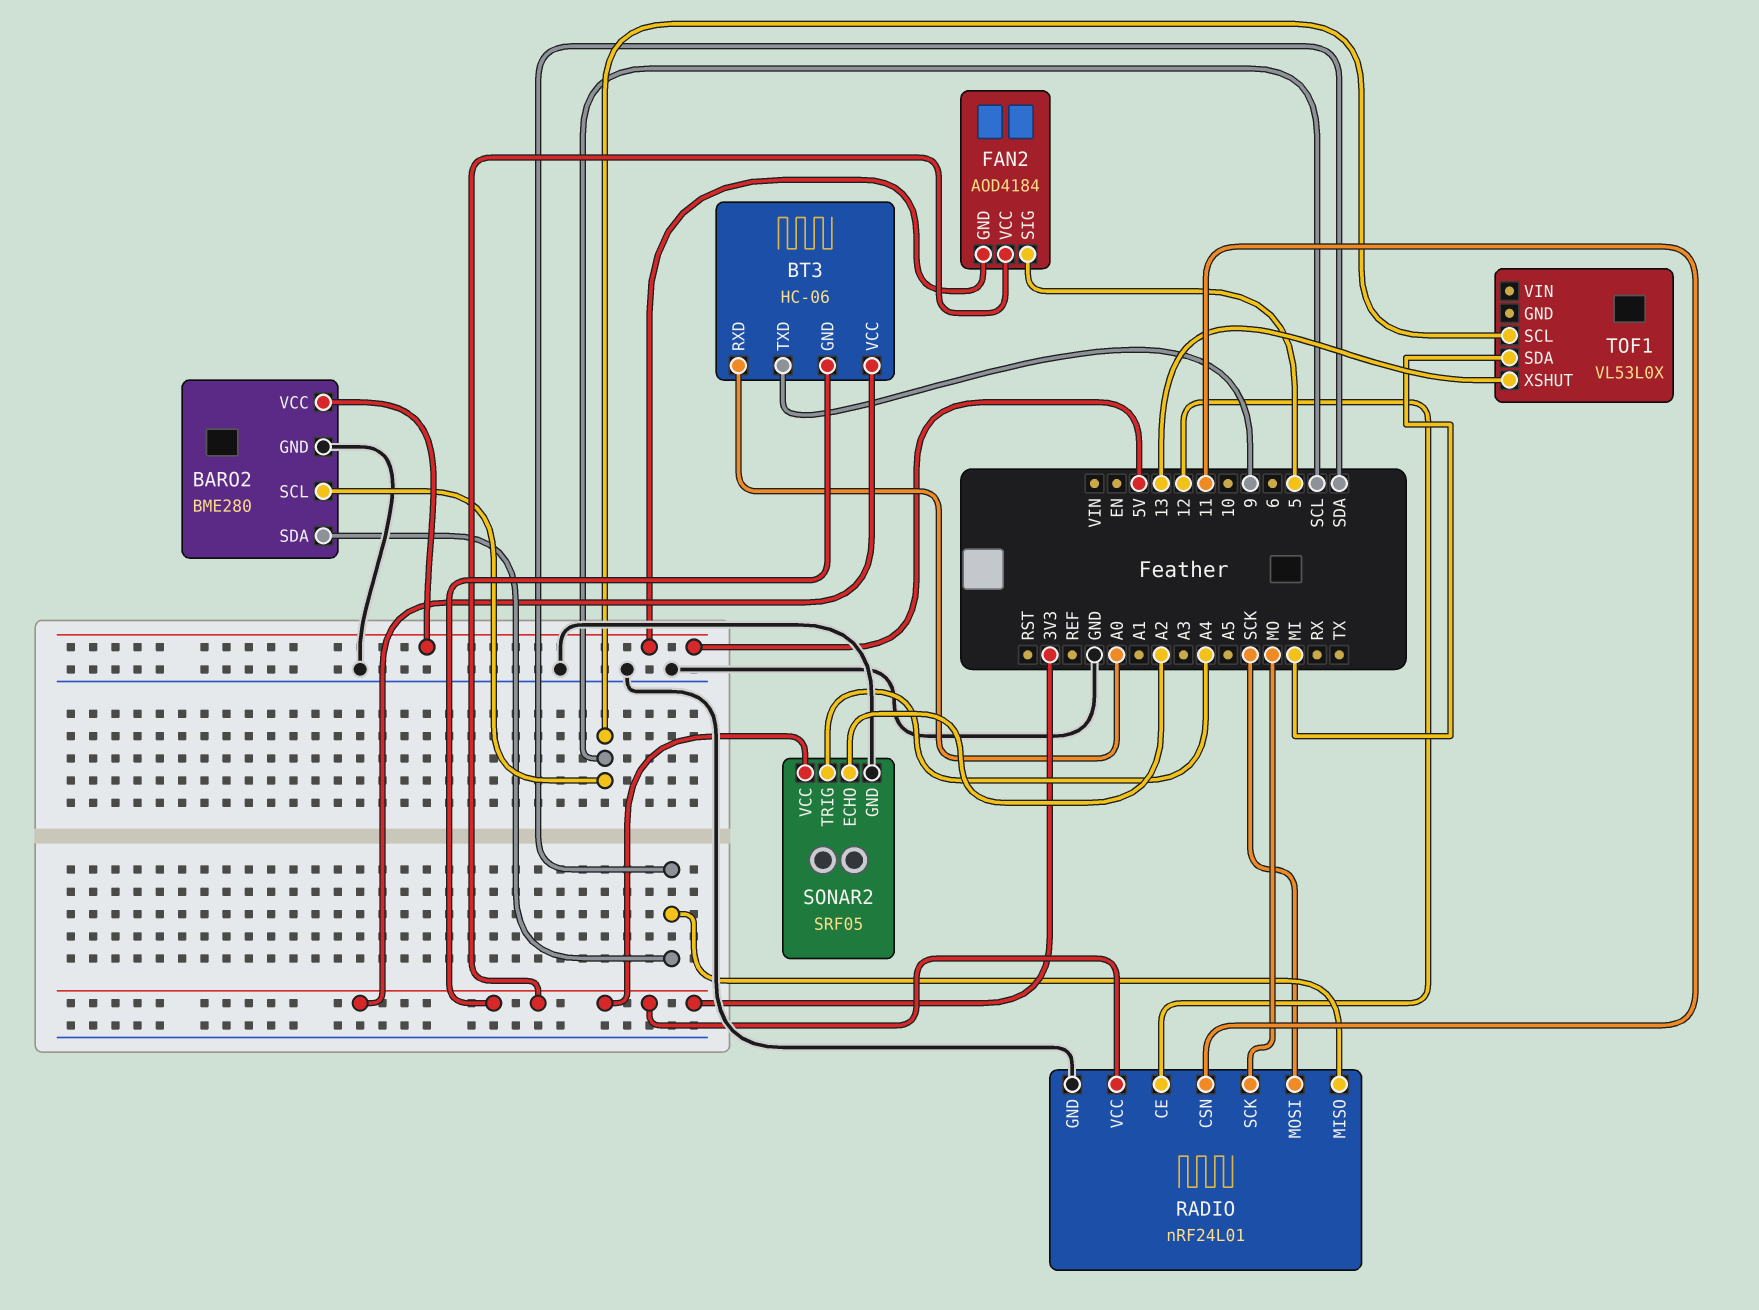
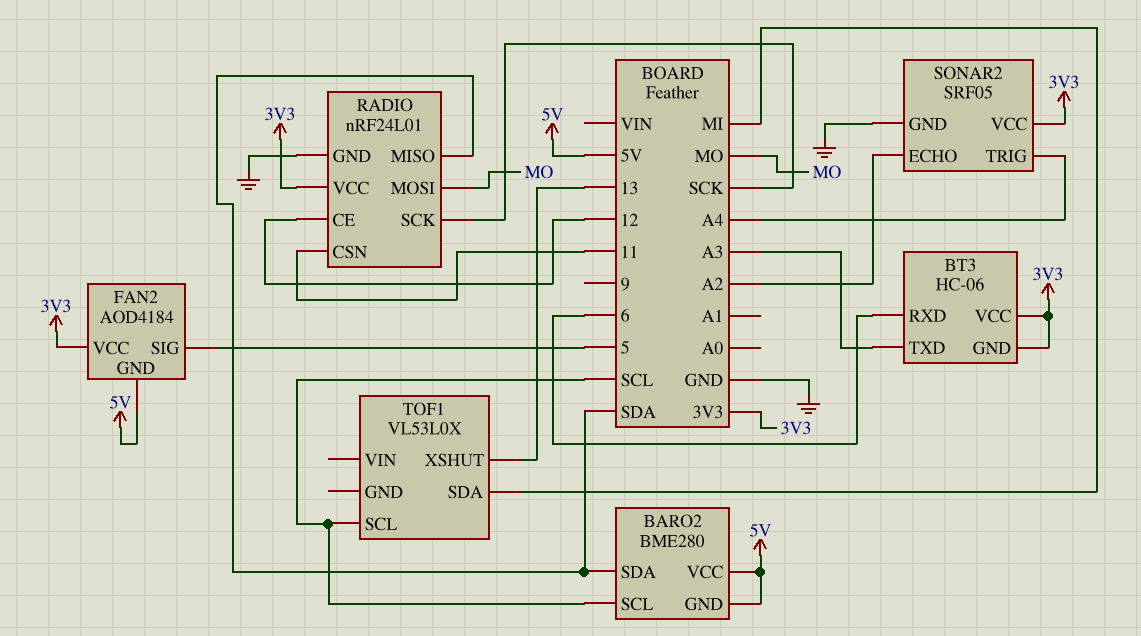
BARO2 pin GND: GND -> 5V
BT3 pin RXD: A0 -> 6
BT3 pin TXD: 9 -> A3
RADIO pin MOSI: SCK -> MO
RADIO pin SCK: MO -> SCK

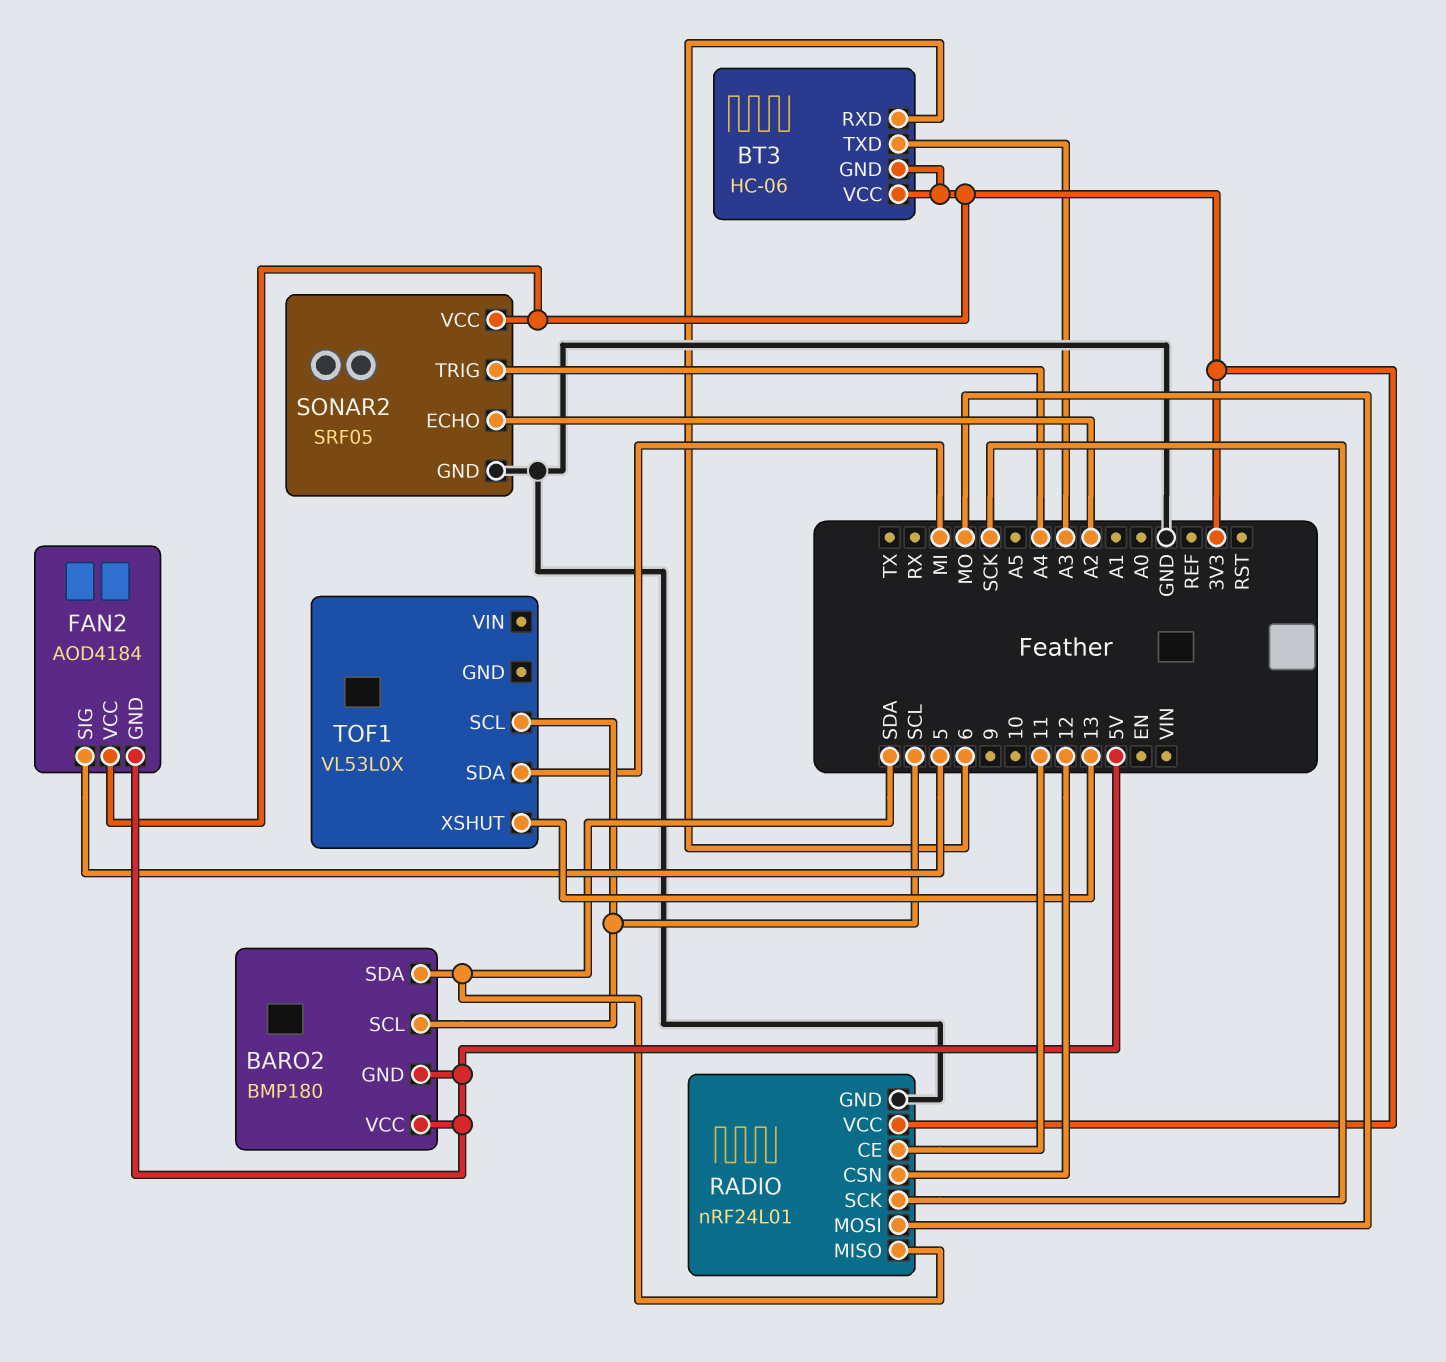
BARO2: BME280 -> BMP180
RADIO pin CE: 12 -> 11
RADIO pin CSN: 11 -> 12

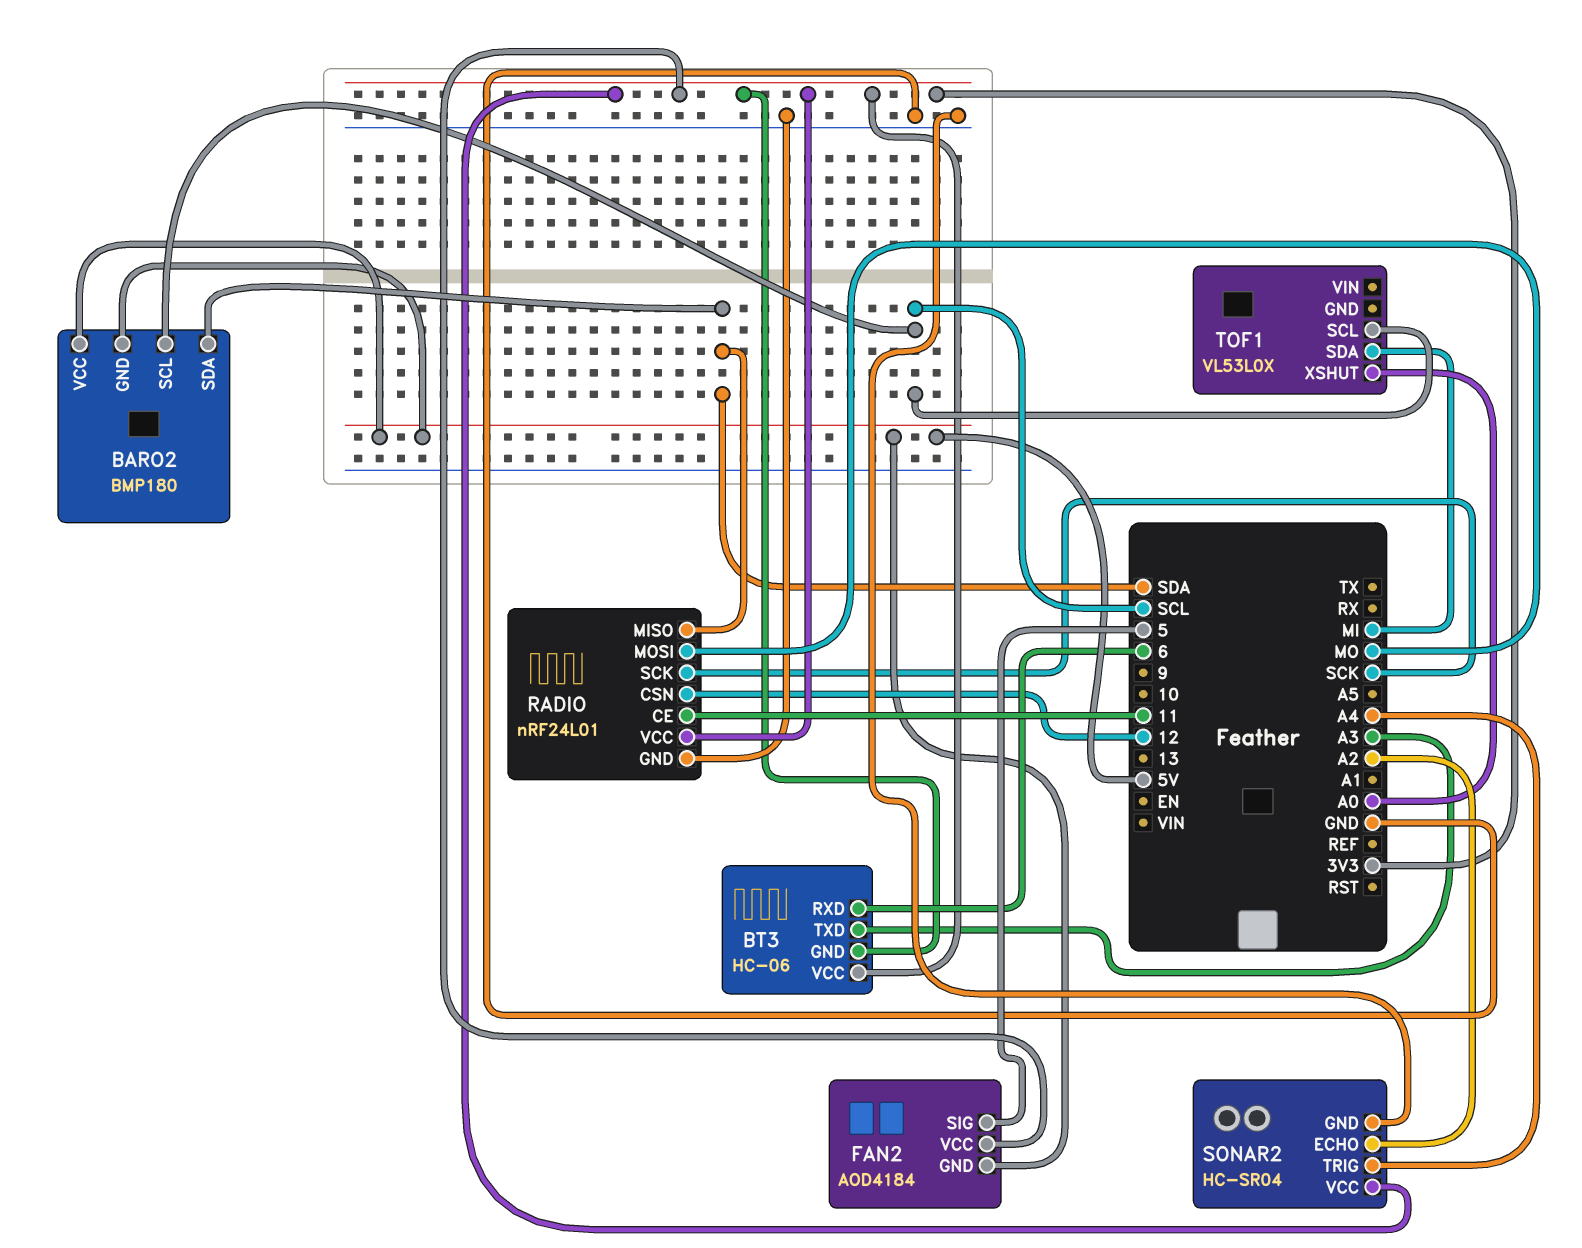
SONAR2: SRF05 -> HC-SR04
TOF1 pin XSHUT: 13 -> A0

